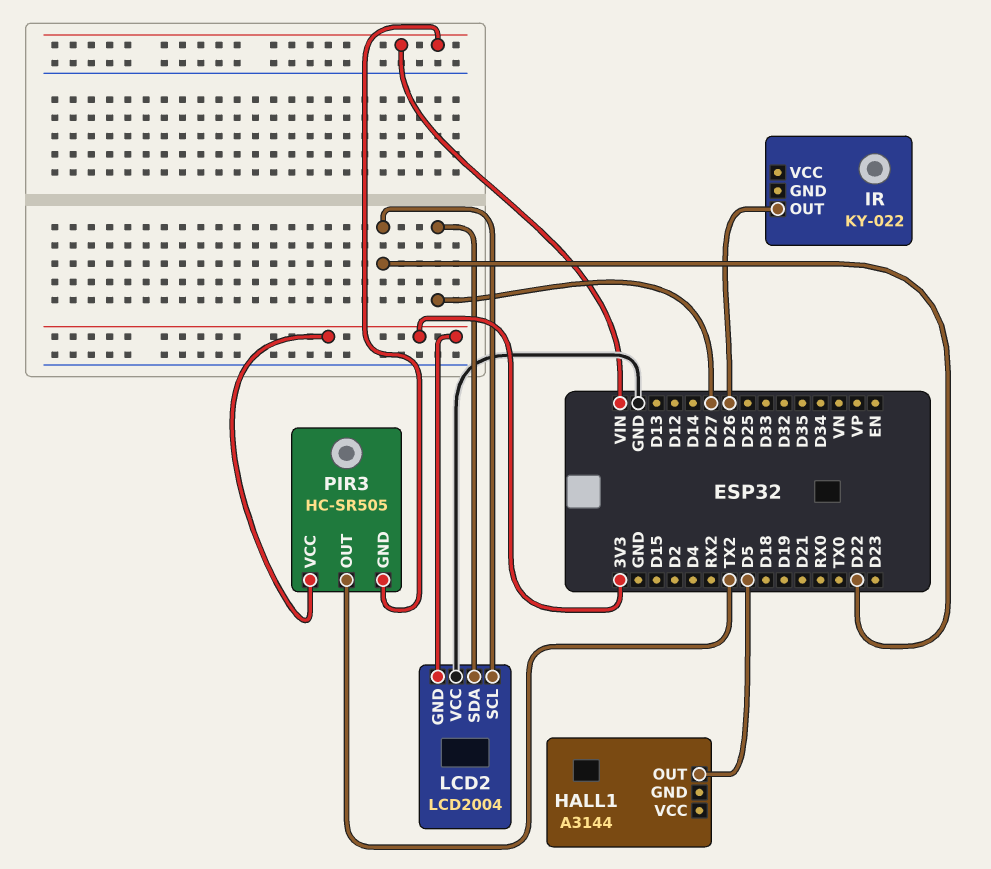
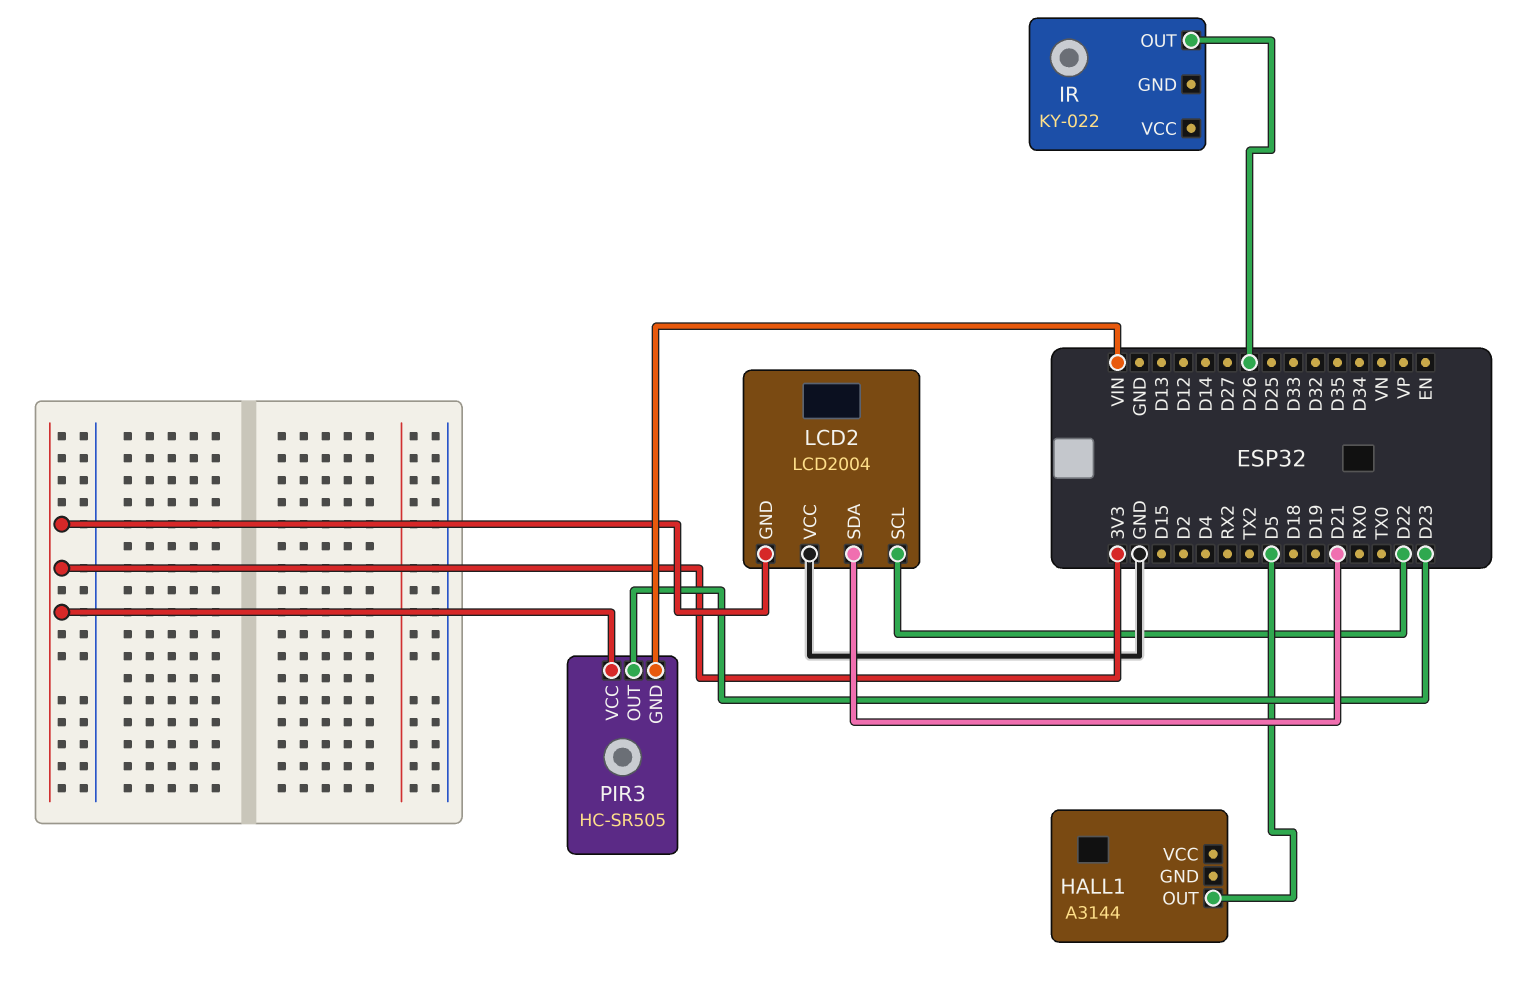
LCD2 pin SDA: D27 -> D21
PIR3 pin OUT: TX2 -> D23

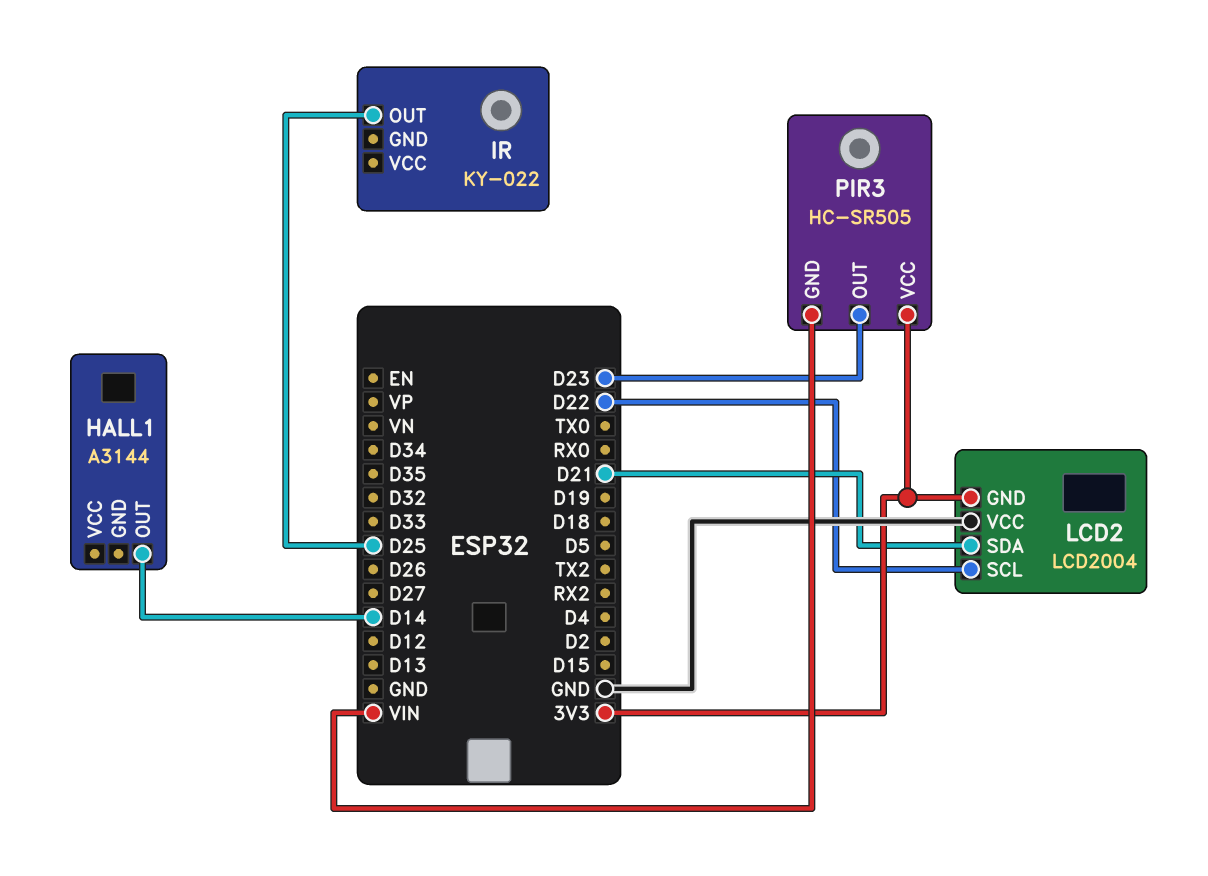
HALL1 pin OUT: D5 -> D14
IR pin OUT: D26 -> D25

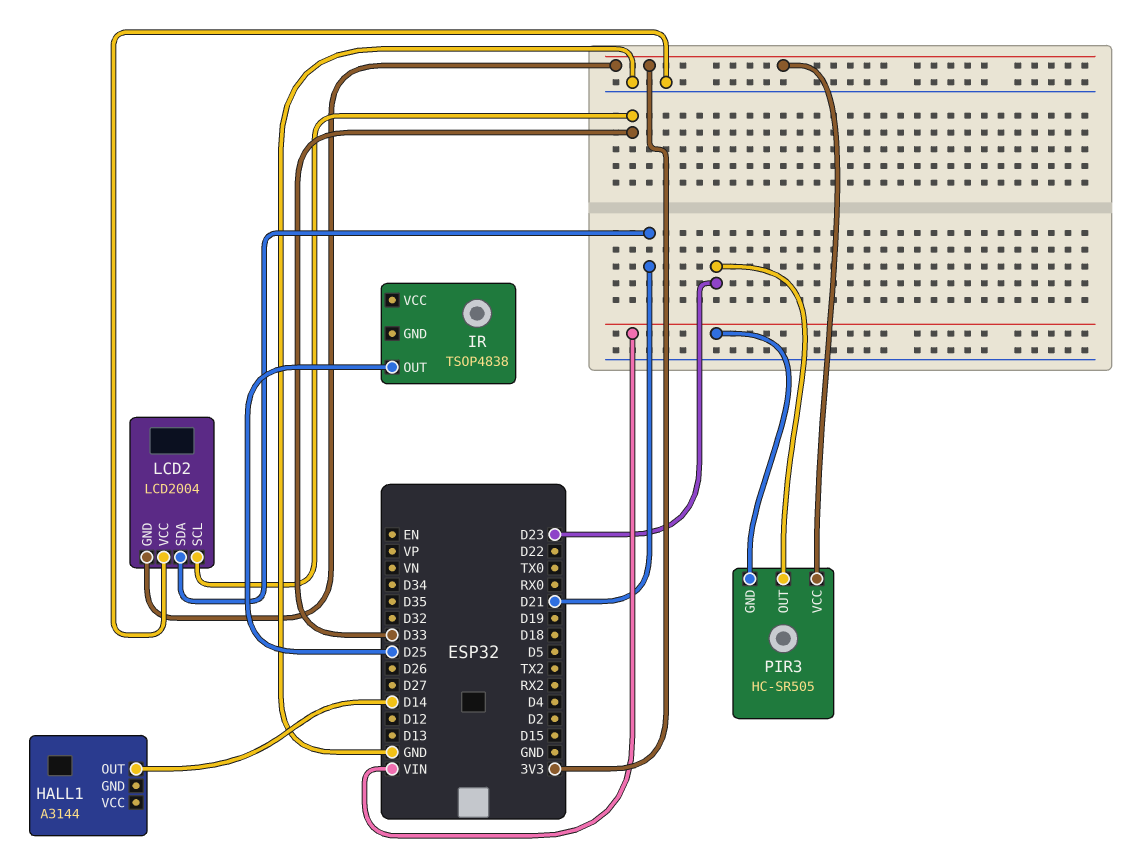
IR: KY-022 -> TSOP4838
LCD2 pin SCL: D22 -> D33

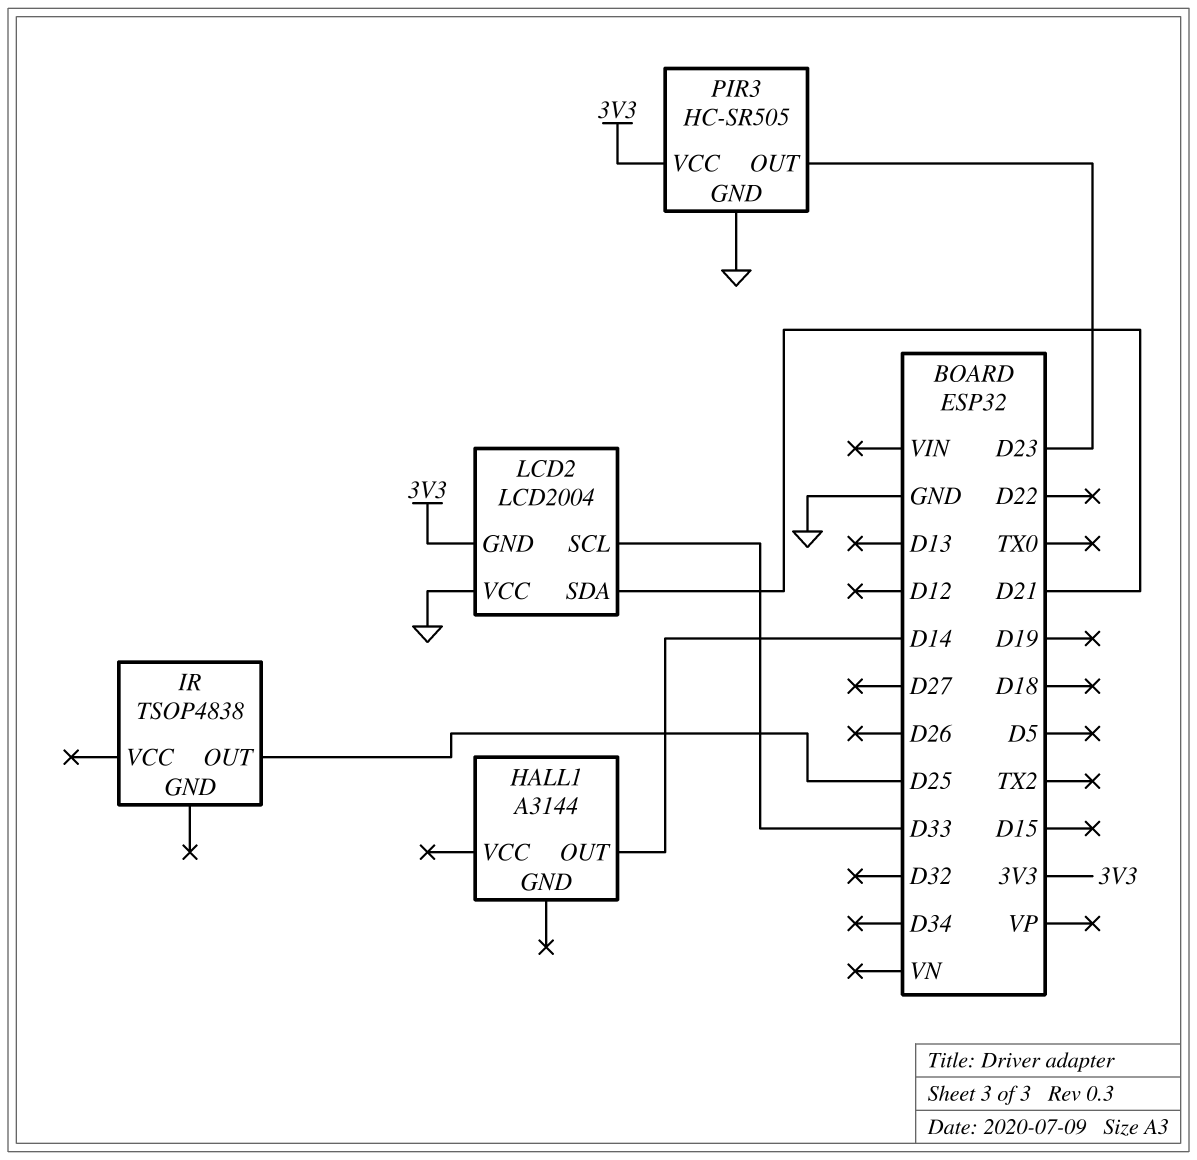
PIR3 pin GND: VIN -> GND

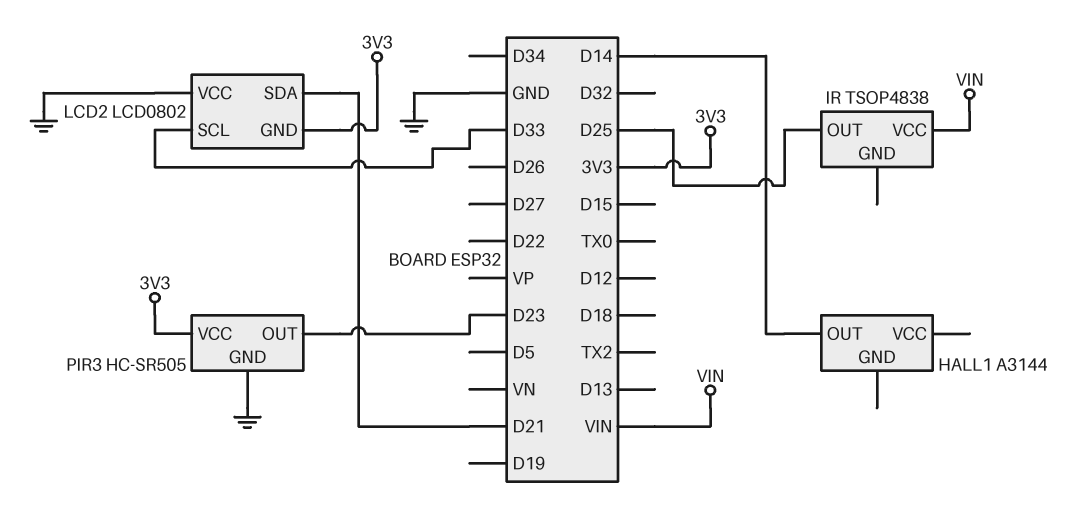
IR pin VCC: none -> VIN
LCD2: LCD2004 -> LCD0802

